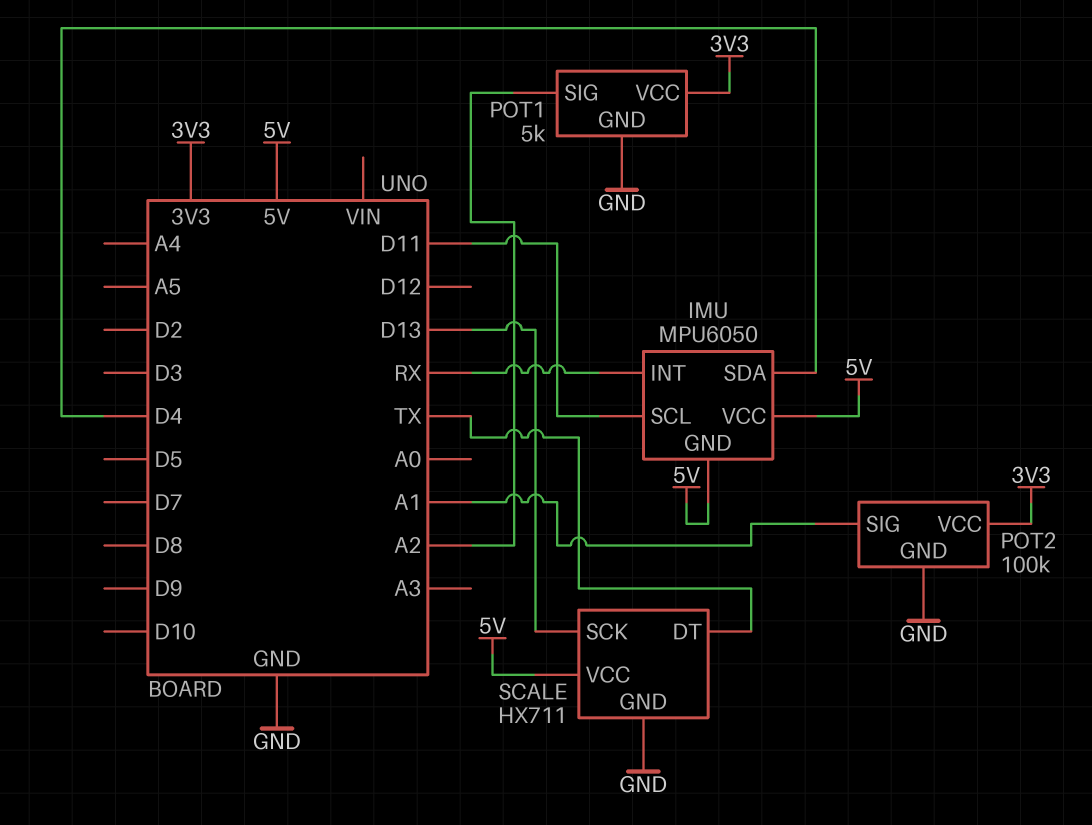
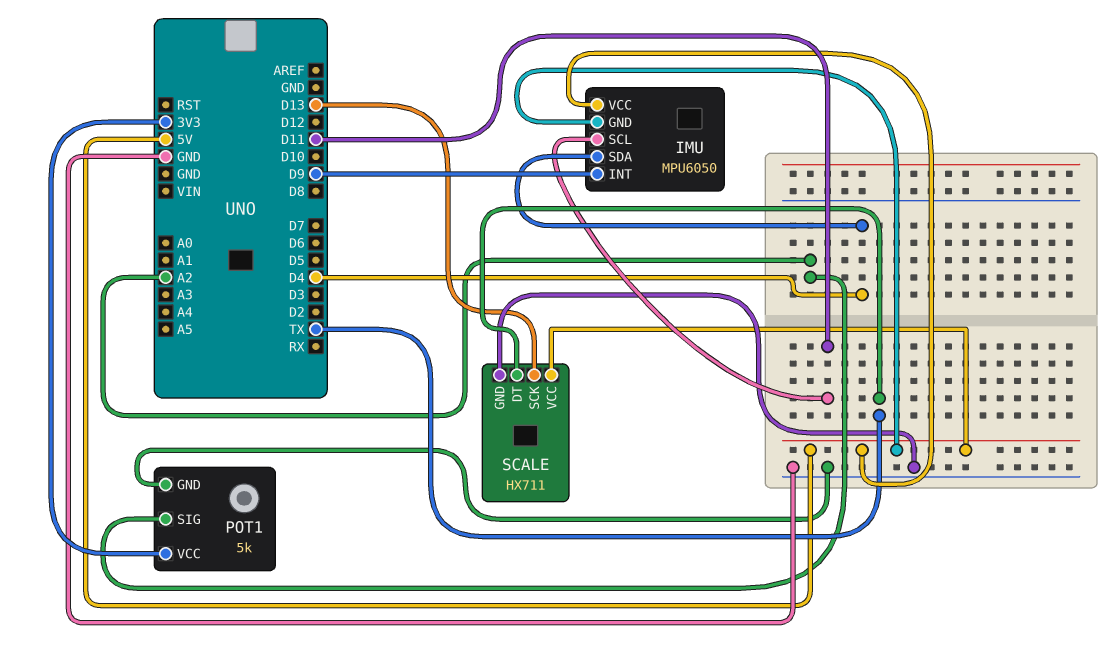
IMU pin INT: RX -> D9
POT2: 100k -> none
POT2 pin GND: GND -> none
POT2 pin SIG: A1 -> none
POT2 pin VCC: 3V3 -> none

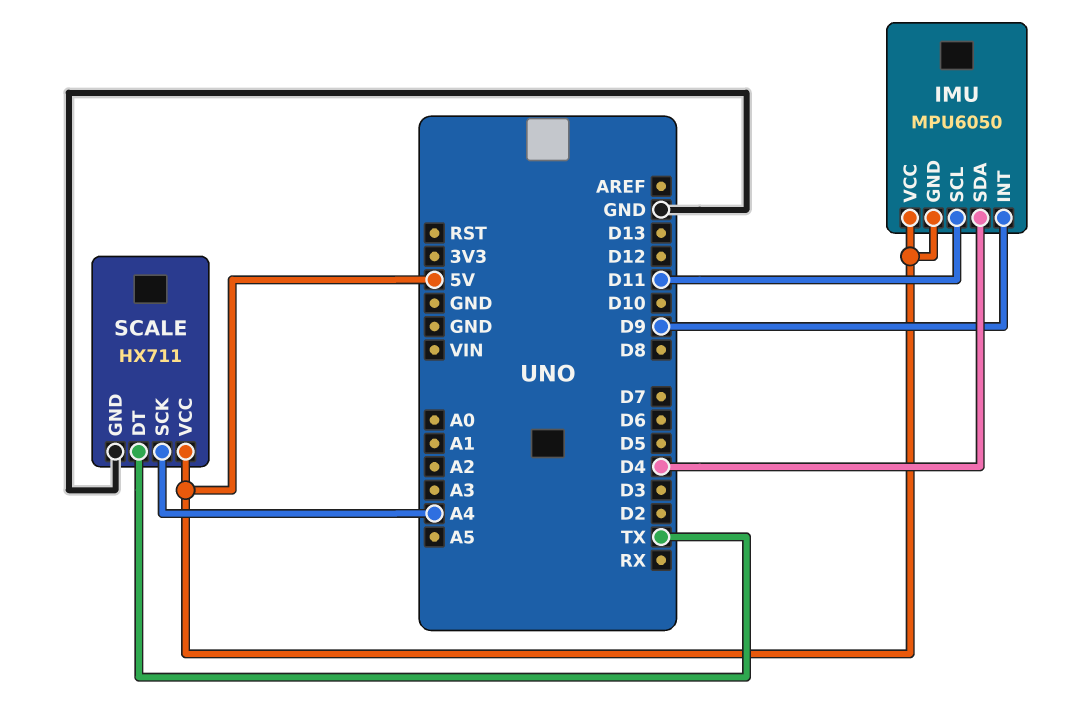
POT1: 5k -> none
POT1 pin GND: GND -> none
POT1 pin SIG: A2 -> none
POT1 pin VCC: 3V3 -> none
SCALE pin SCK: D13 -> A4

